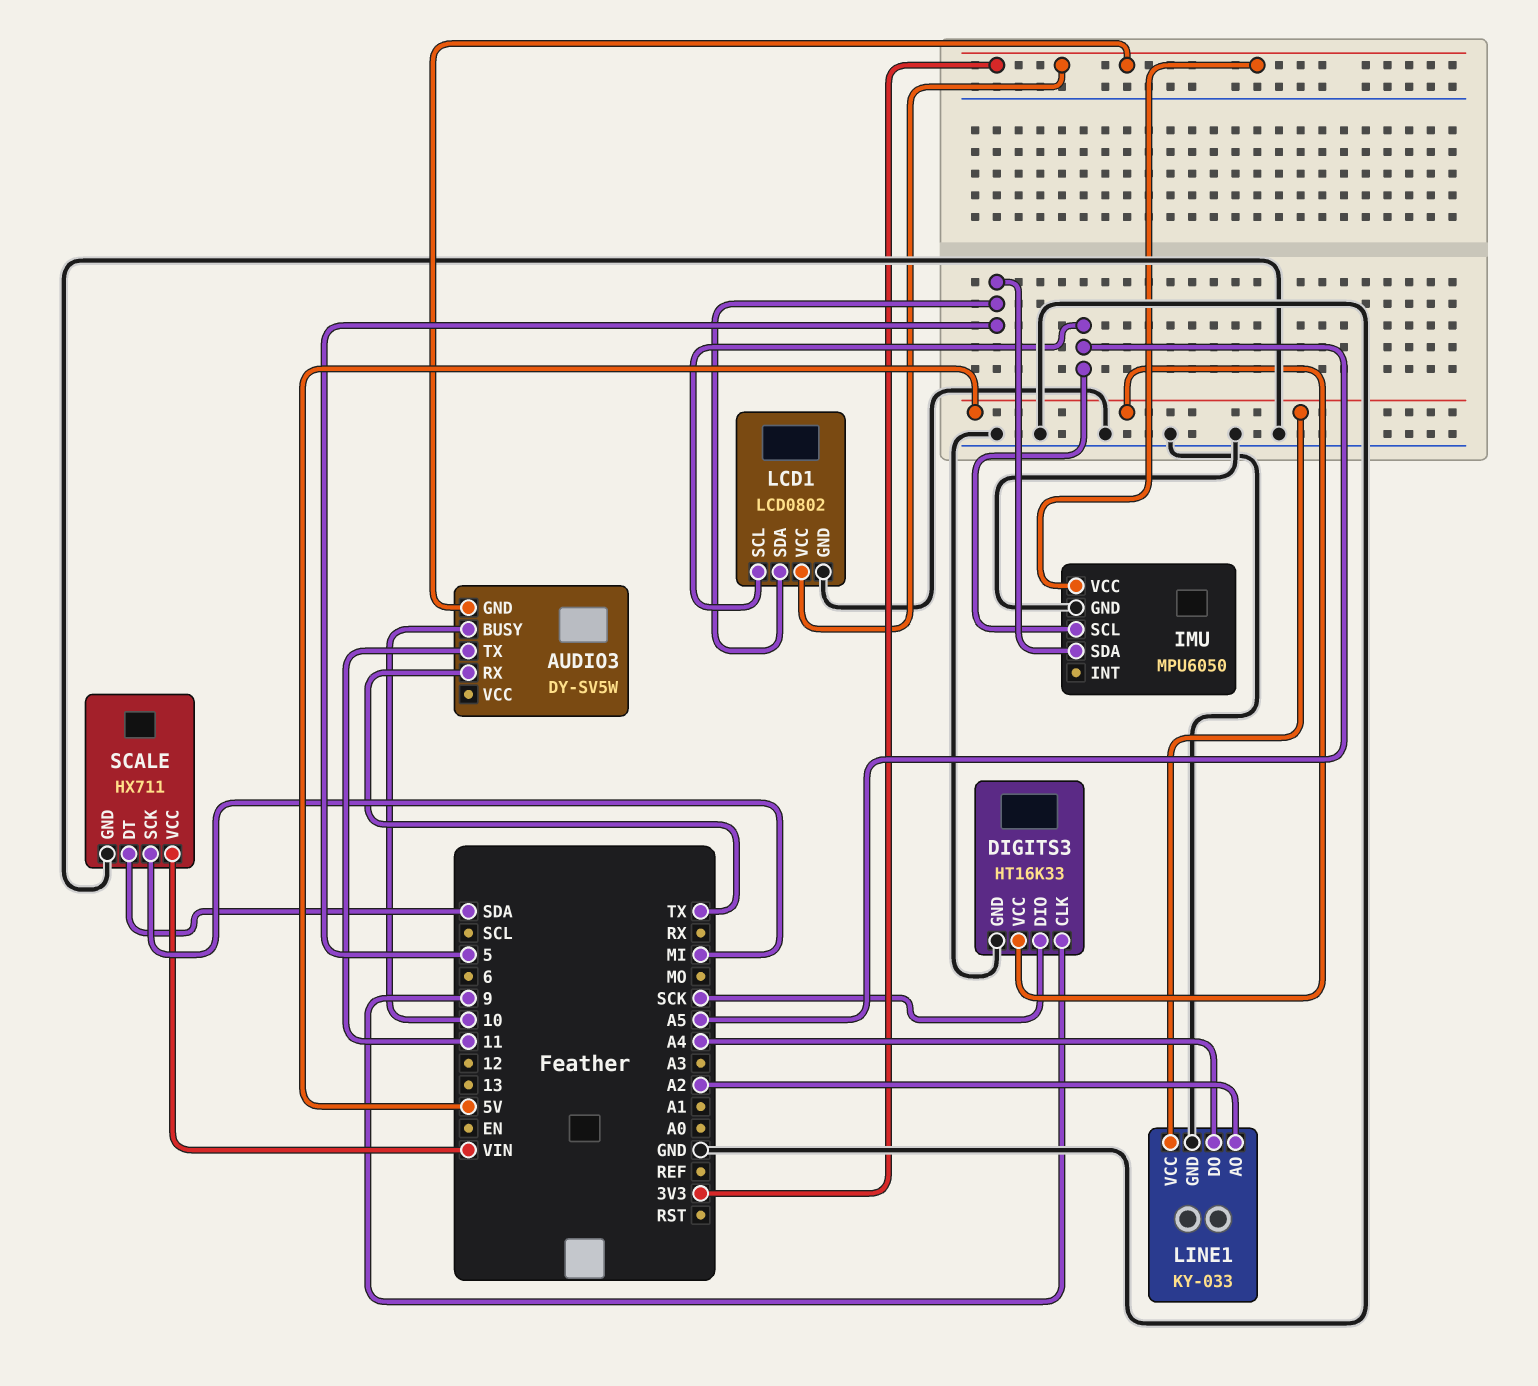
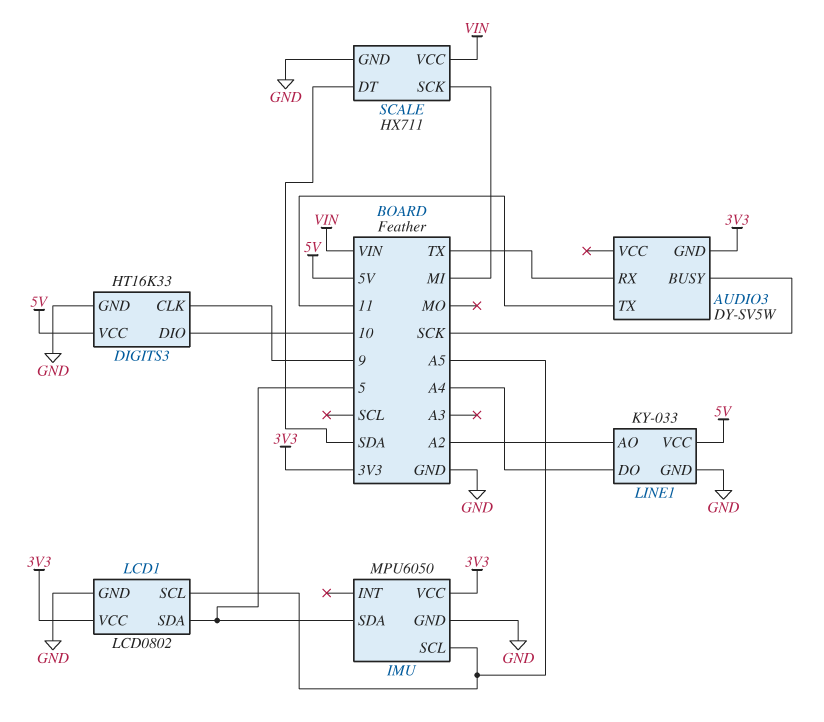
AUDIO3 pin BUSY: 10 -> SCK
DIGITS3 pin DIO: SCK -> 10

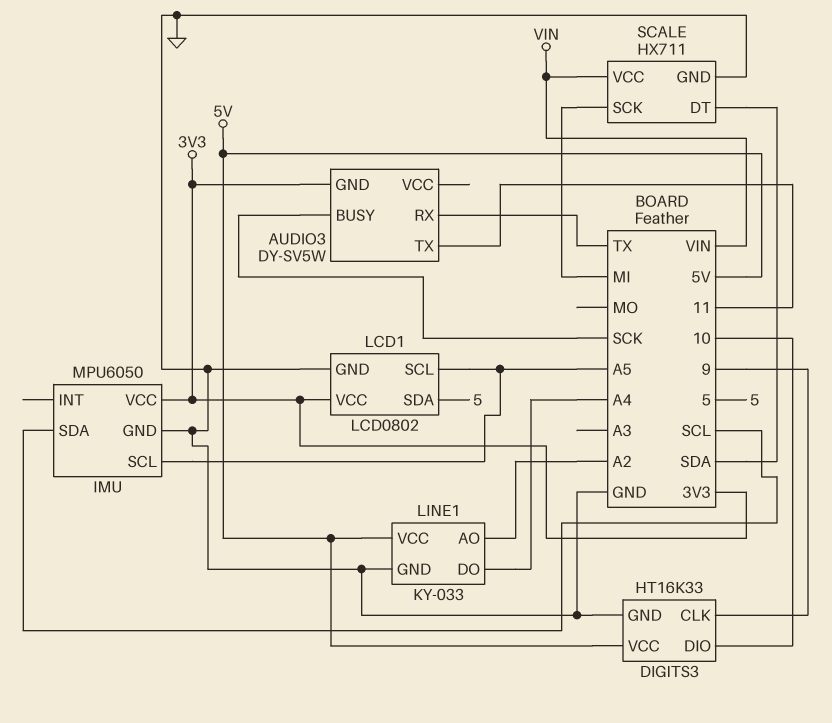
IMU pin SDA: 5 -> SCL

